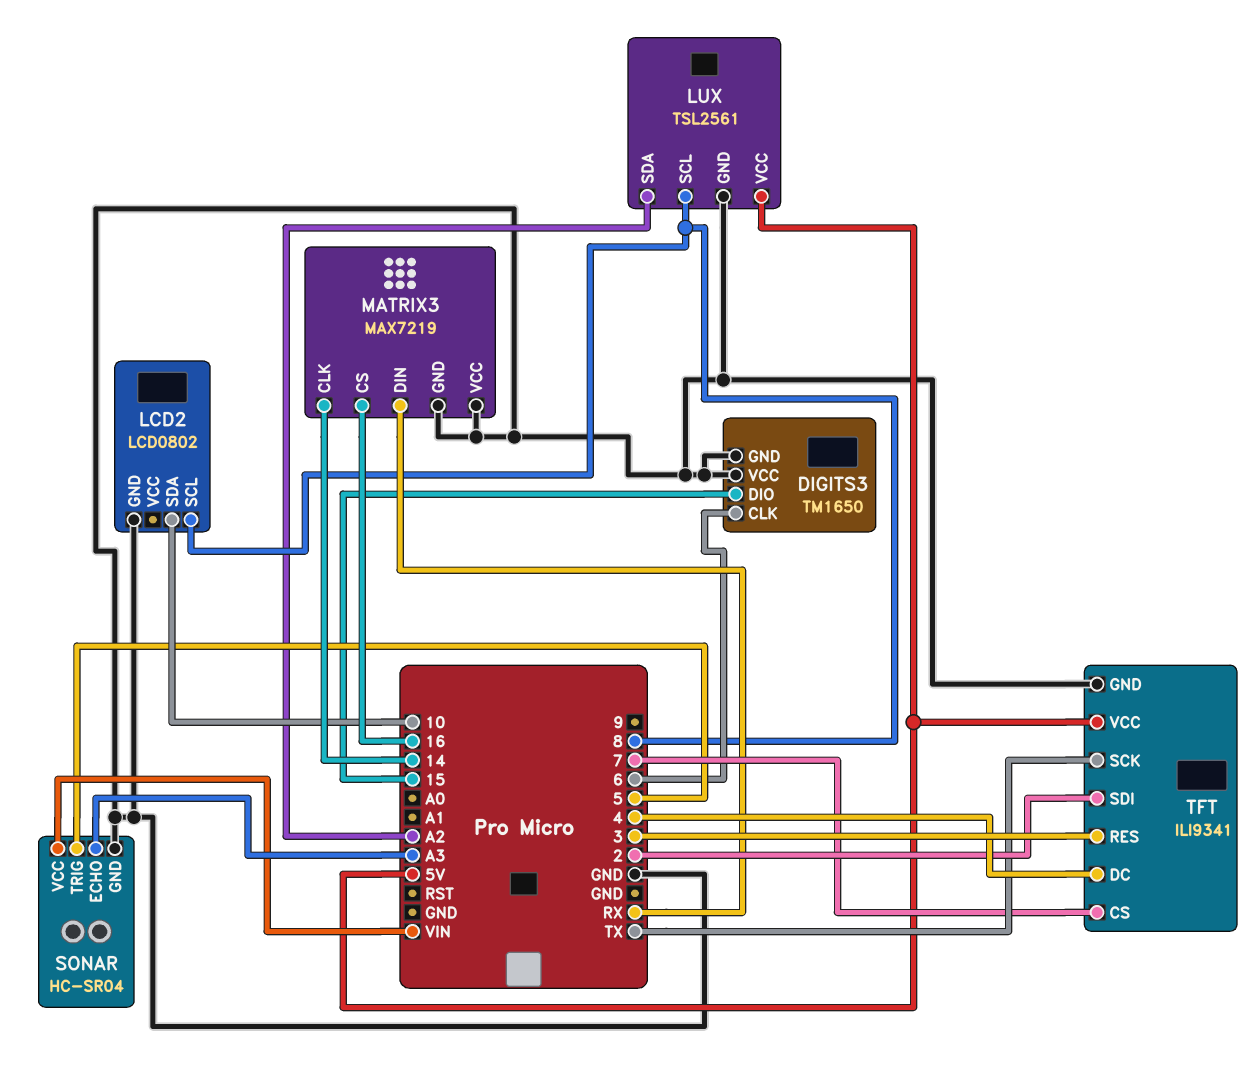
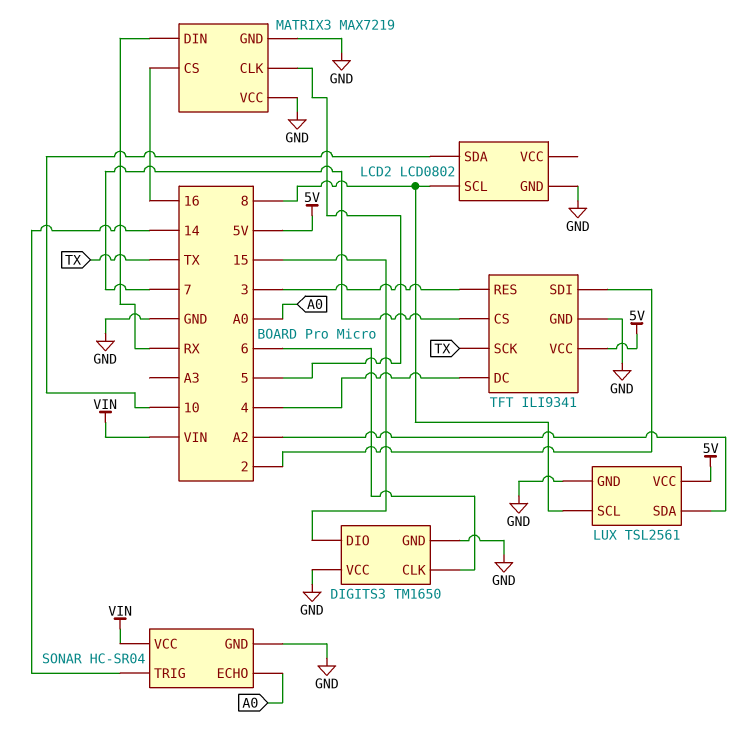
MATRIX3 pin CLK: 14 -> 5
SONAR pin ECHO: A3 -> A0
SONAR pin TRIG: 5 -> 14

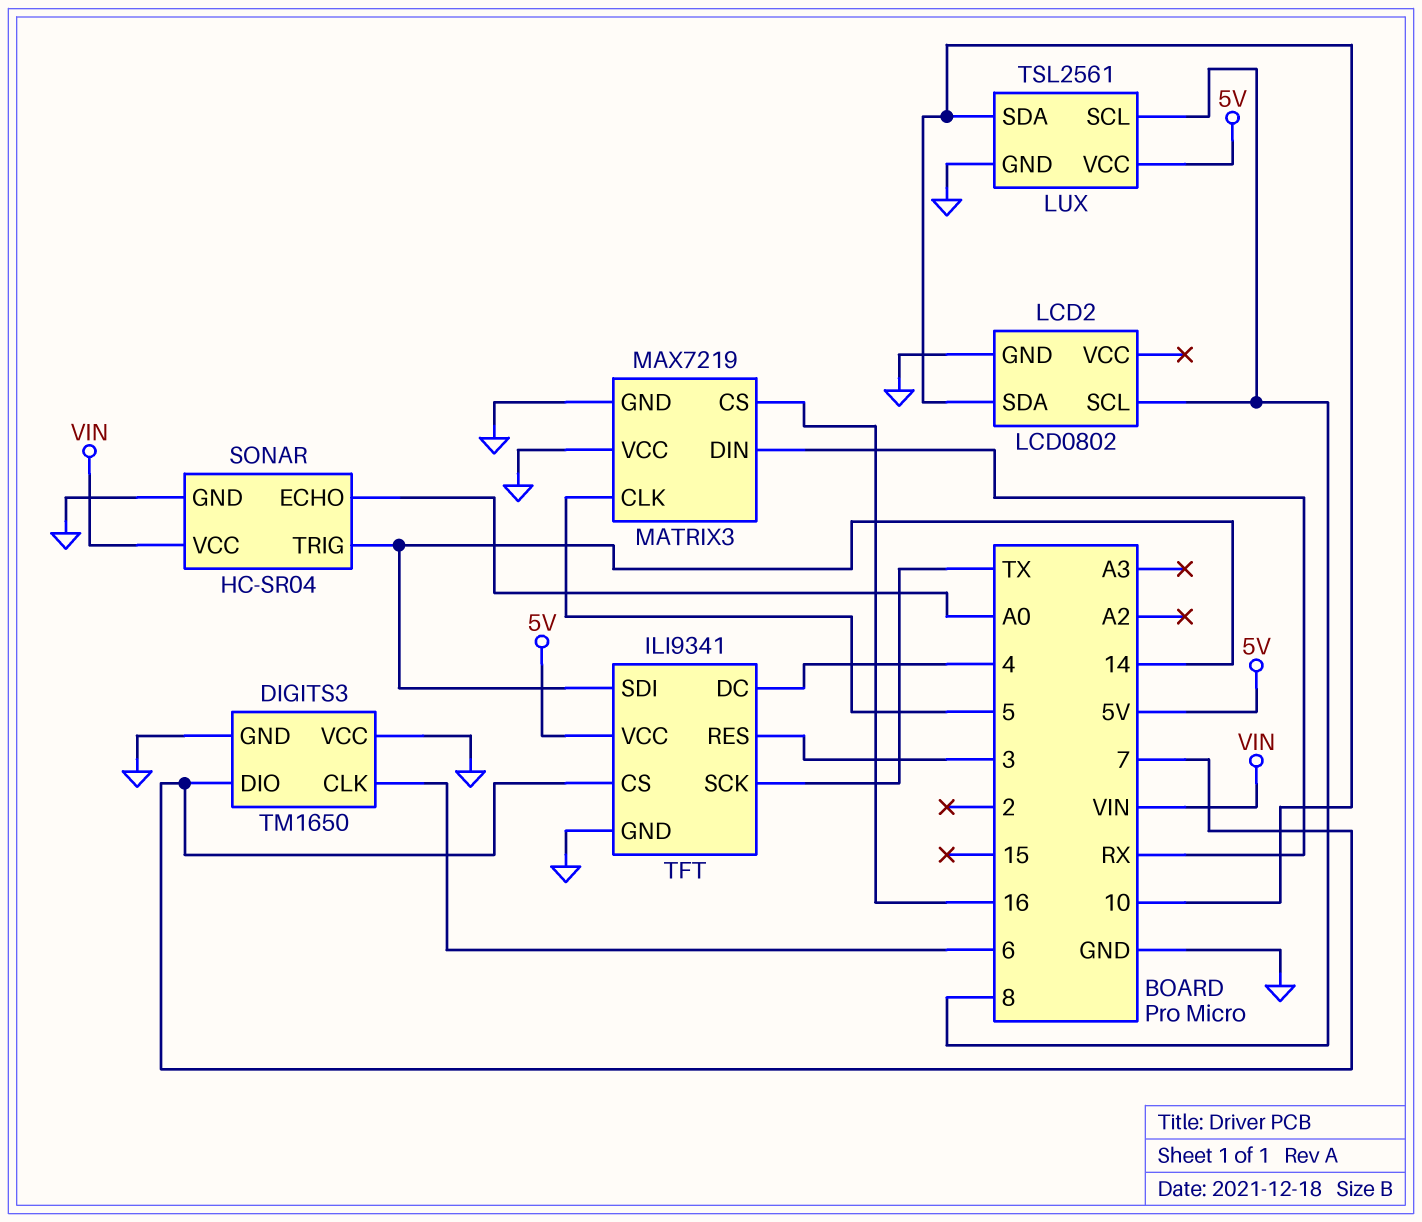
DIGITS3 pin DIO: 15 -> 7
LUX pin SDA: A2 -> 10
TFT pin SDI: 2 -> 14

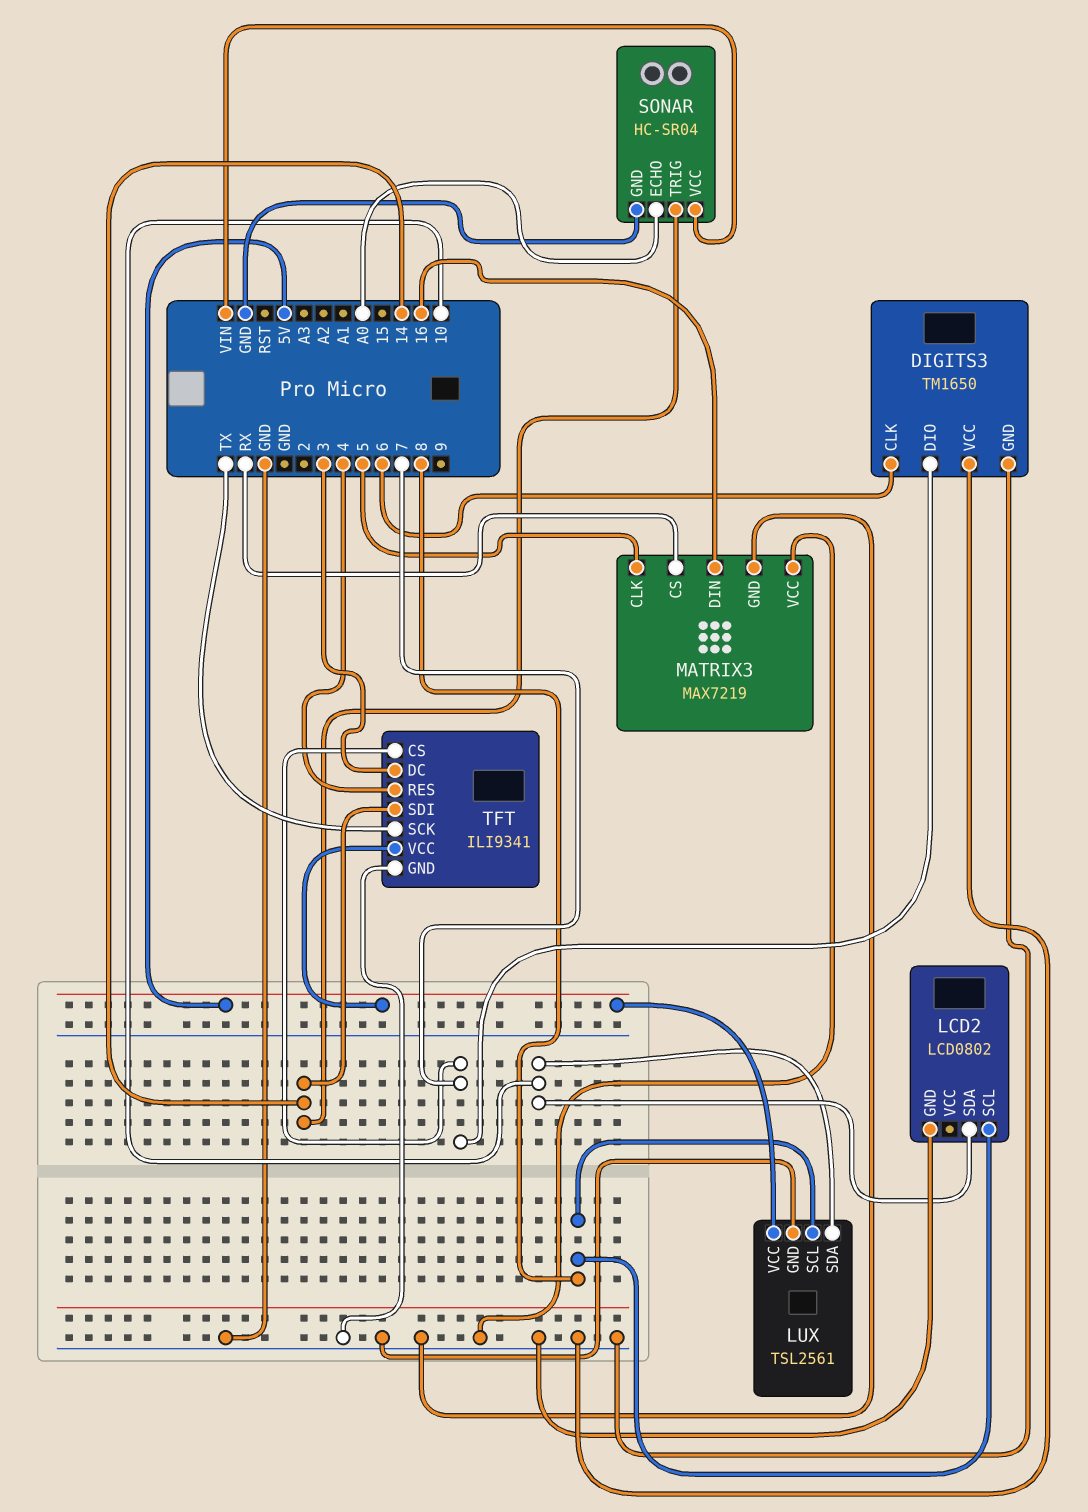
MATRIX3 pin CS: 16 -> RX
MATRIX3 pin DIN: RX -> 16
TFT pin DC: 4 -> 3
TFT pin RES: 3 -> 4

